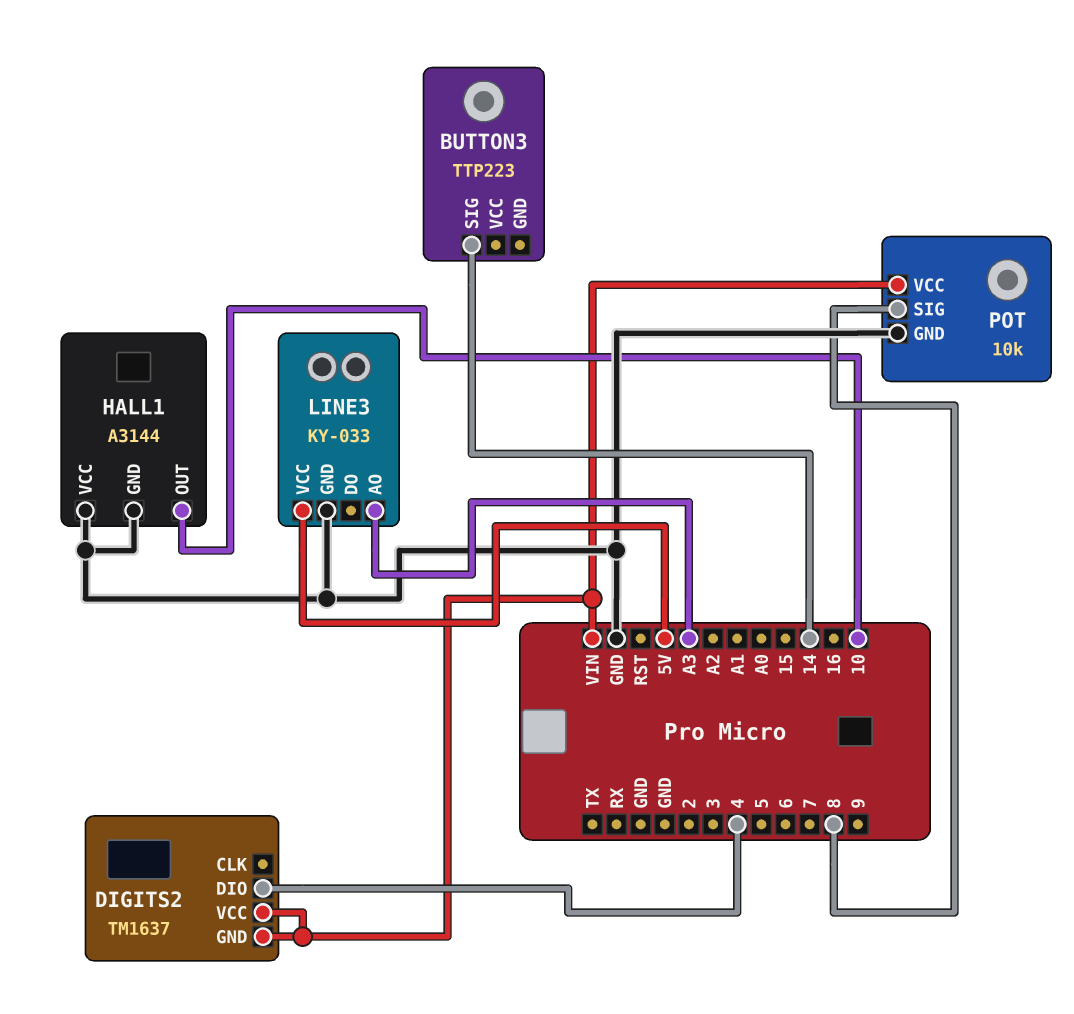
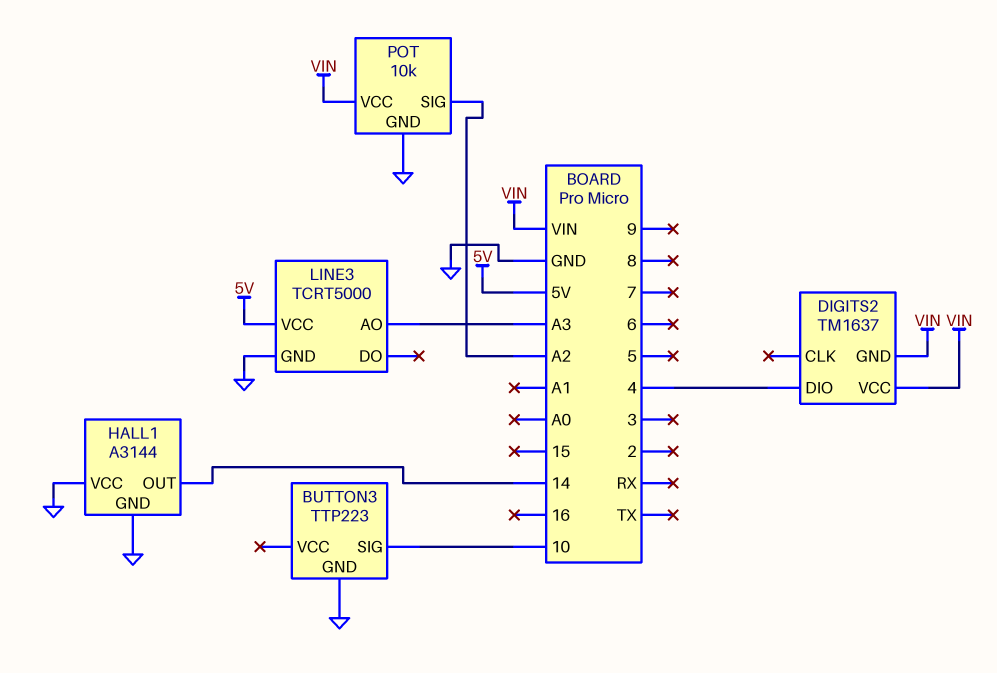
BUTTON3 pin GND: none -> GND
BUTTON3 pin SIG: 14 -> 10
HALL1 pin OUT: 10 -> 14
LINE3: KY-033 -> TCRT5000
POT pin SIG: 8 -> A2

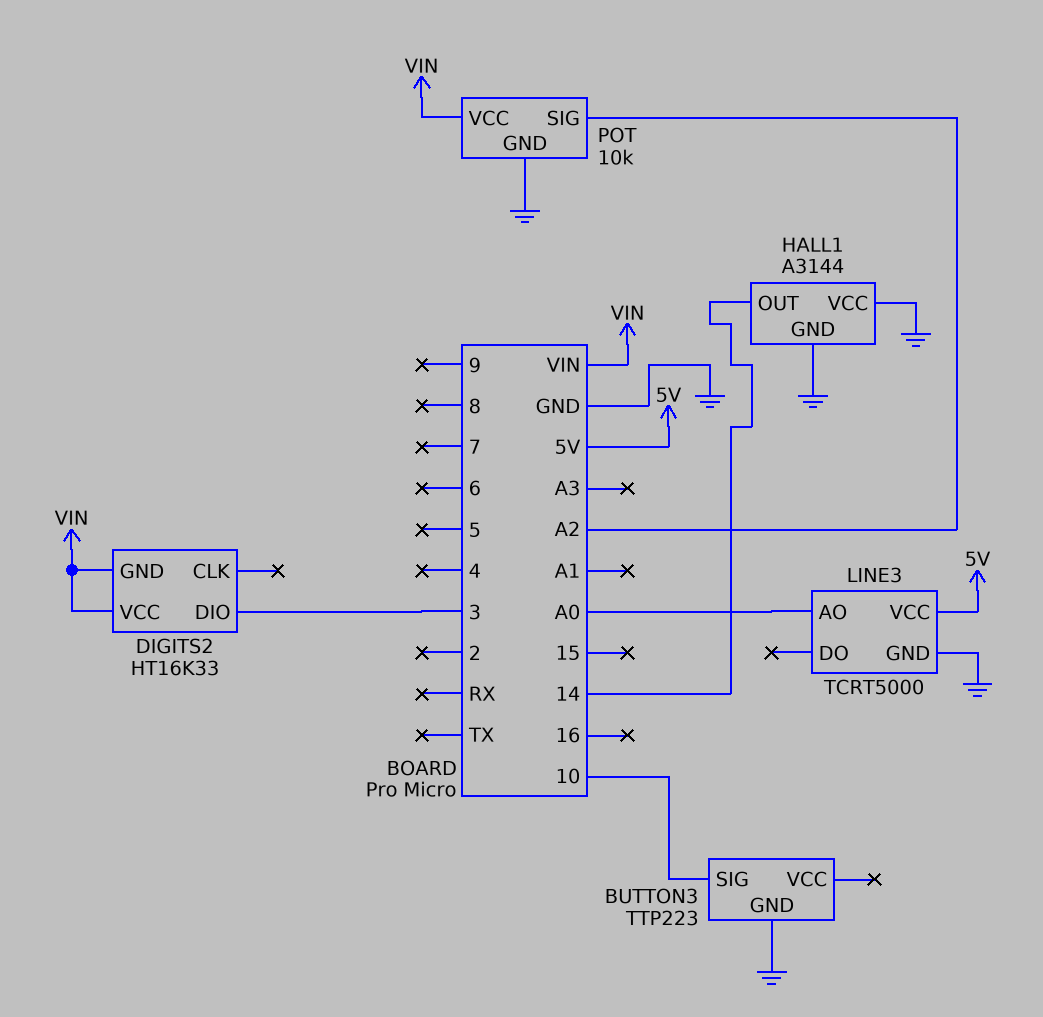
DIGITS2: TM1637 -> HT16K33
DIGITS2 pin DIO: 4 -> 3
LINE3 pin AO: A3 -> A0

